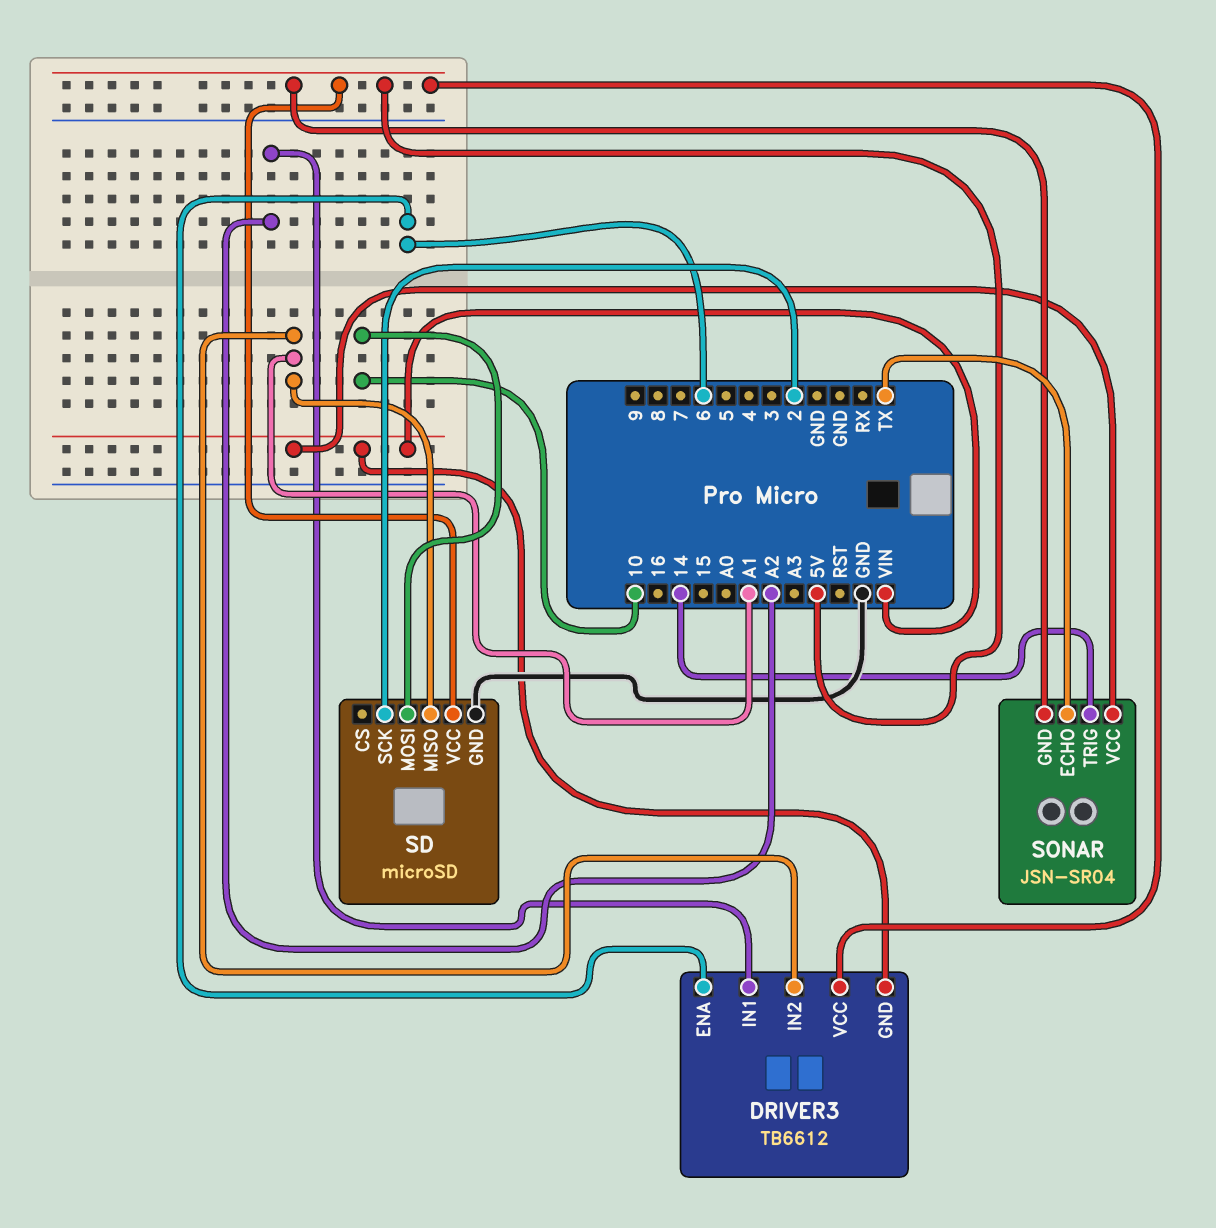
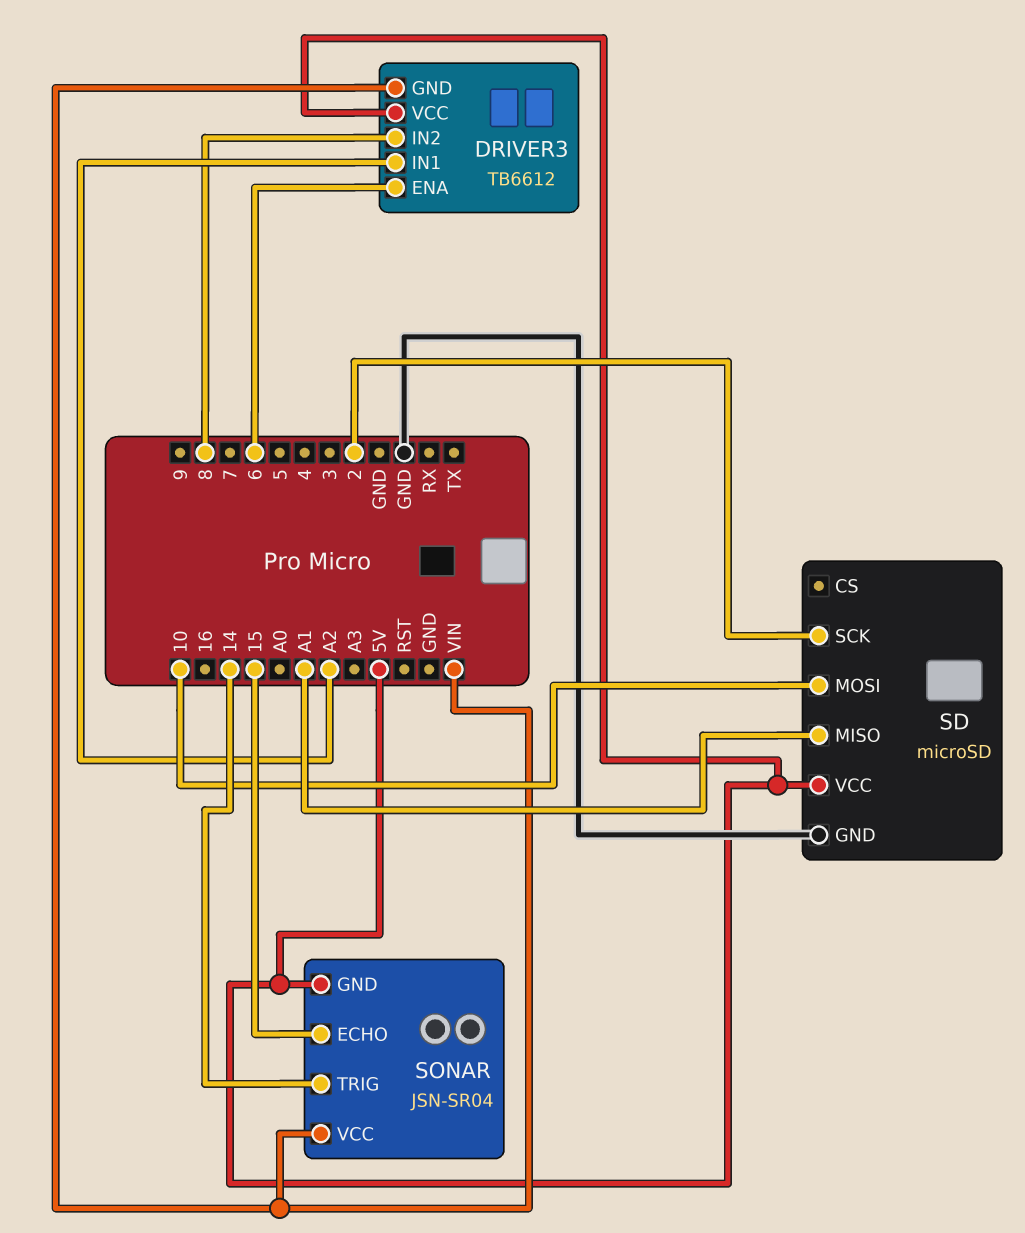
DRIVER3 pin IN2: A1 -> 8
SONAR pin ECHO: TX -> 15

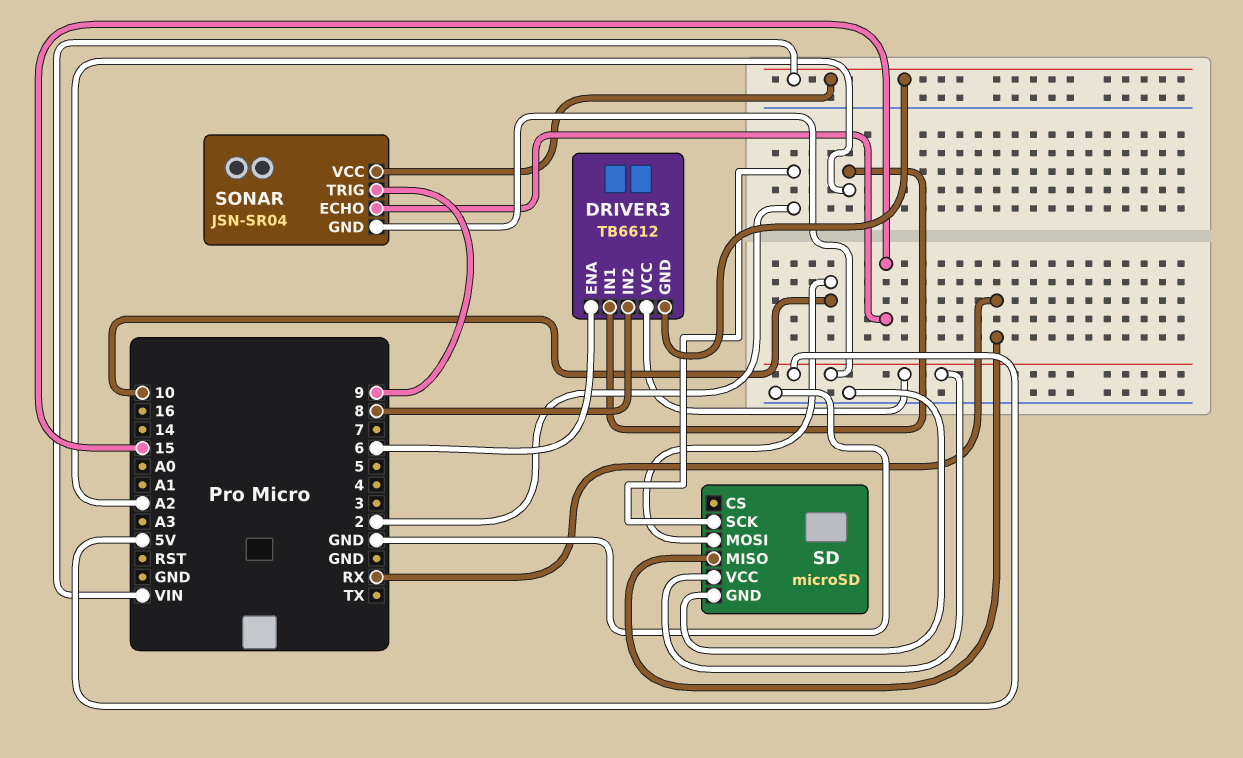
SD pin MISO: A1 -> RX
SONAR pin TRIG: 14 -> 9

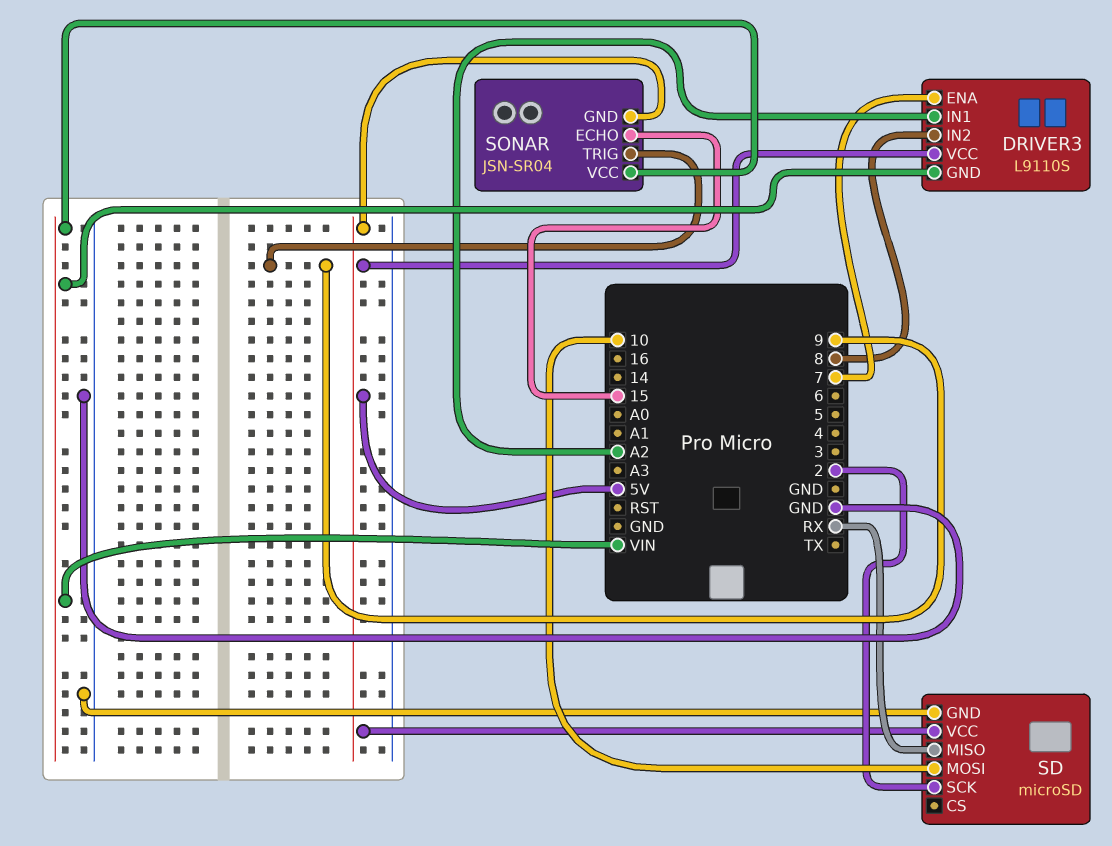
DRIVER3: TB6612 -> L9110S
DRIVER3 pin ENA: 6 -> 7

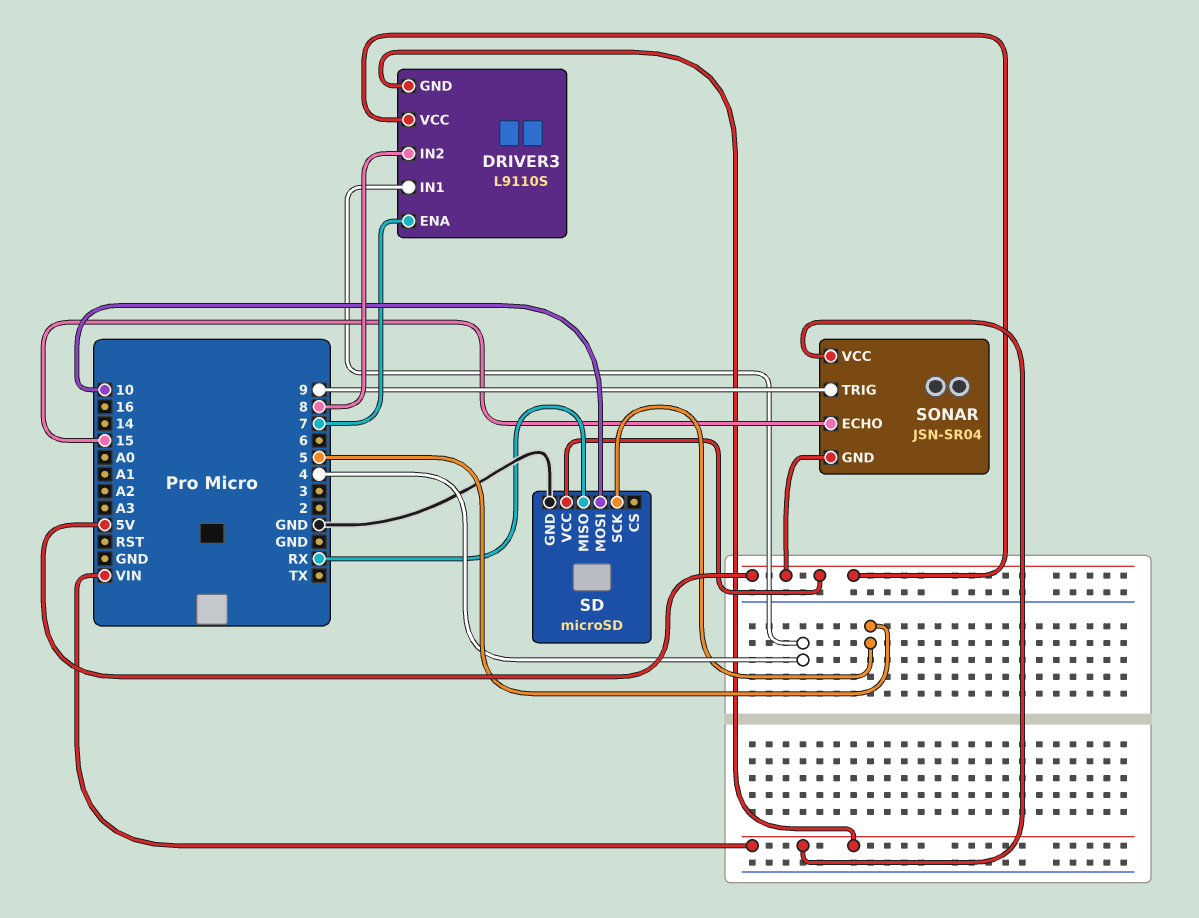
DRIVER3 pin IN1: A2 -> 4
SD pin SCK: 2 -> 5

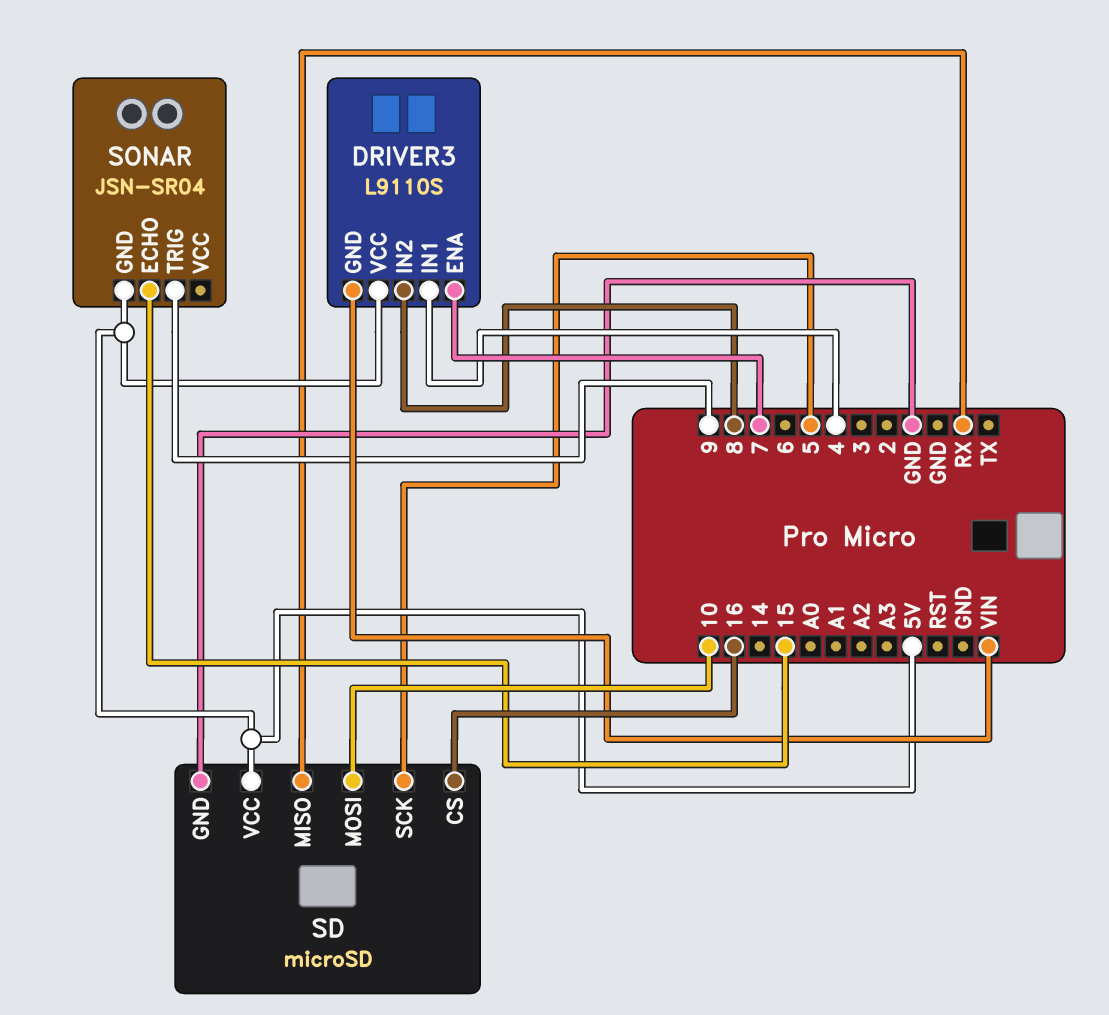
SD pin CS: none -> 16
SONAR pin VCC: VIN -> none

